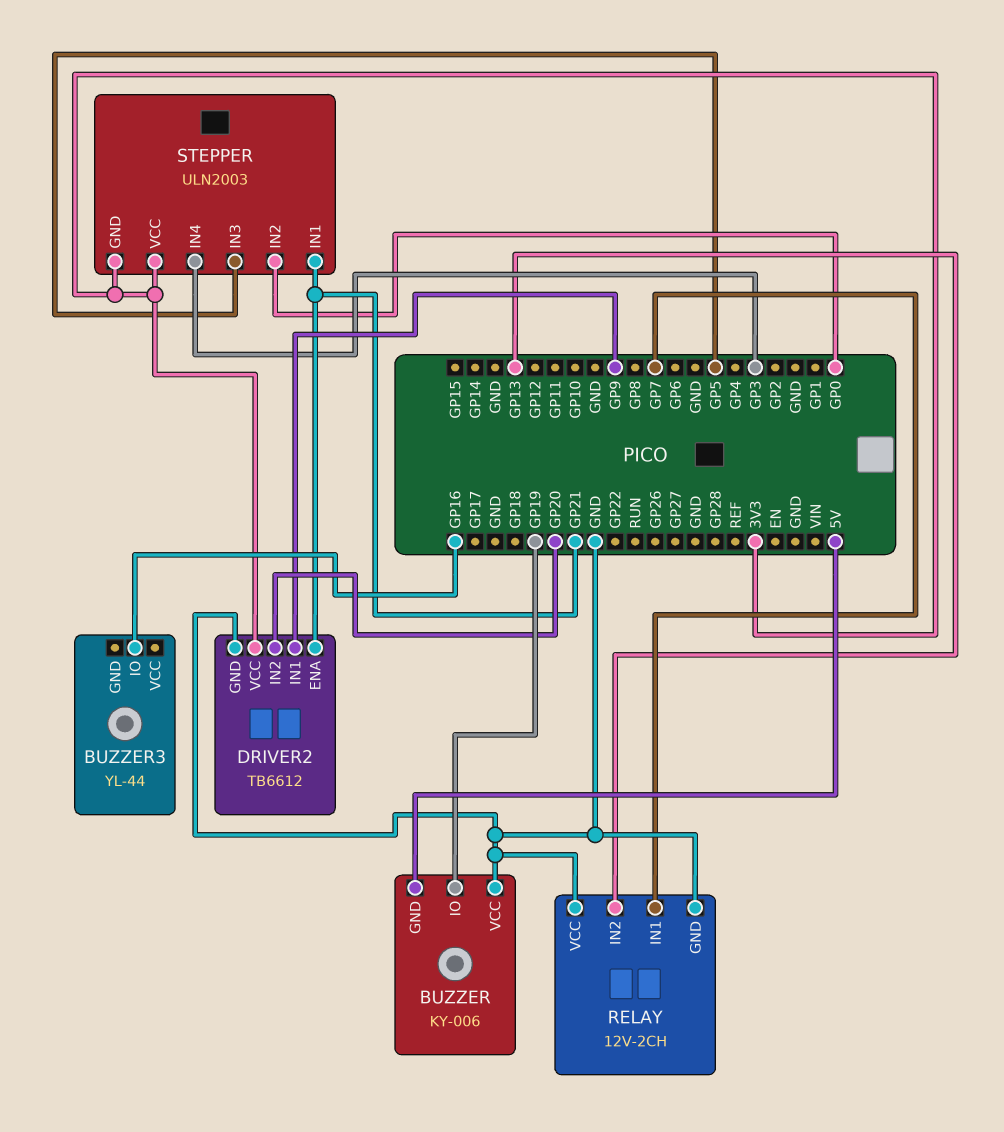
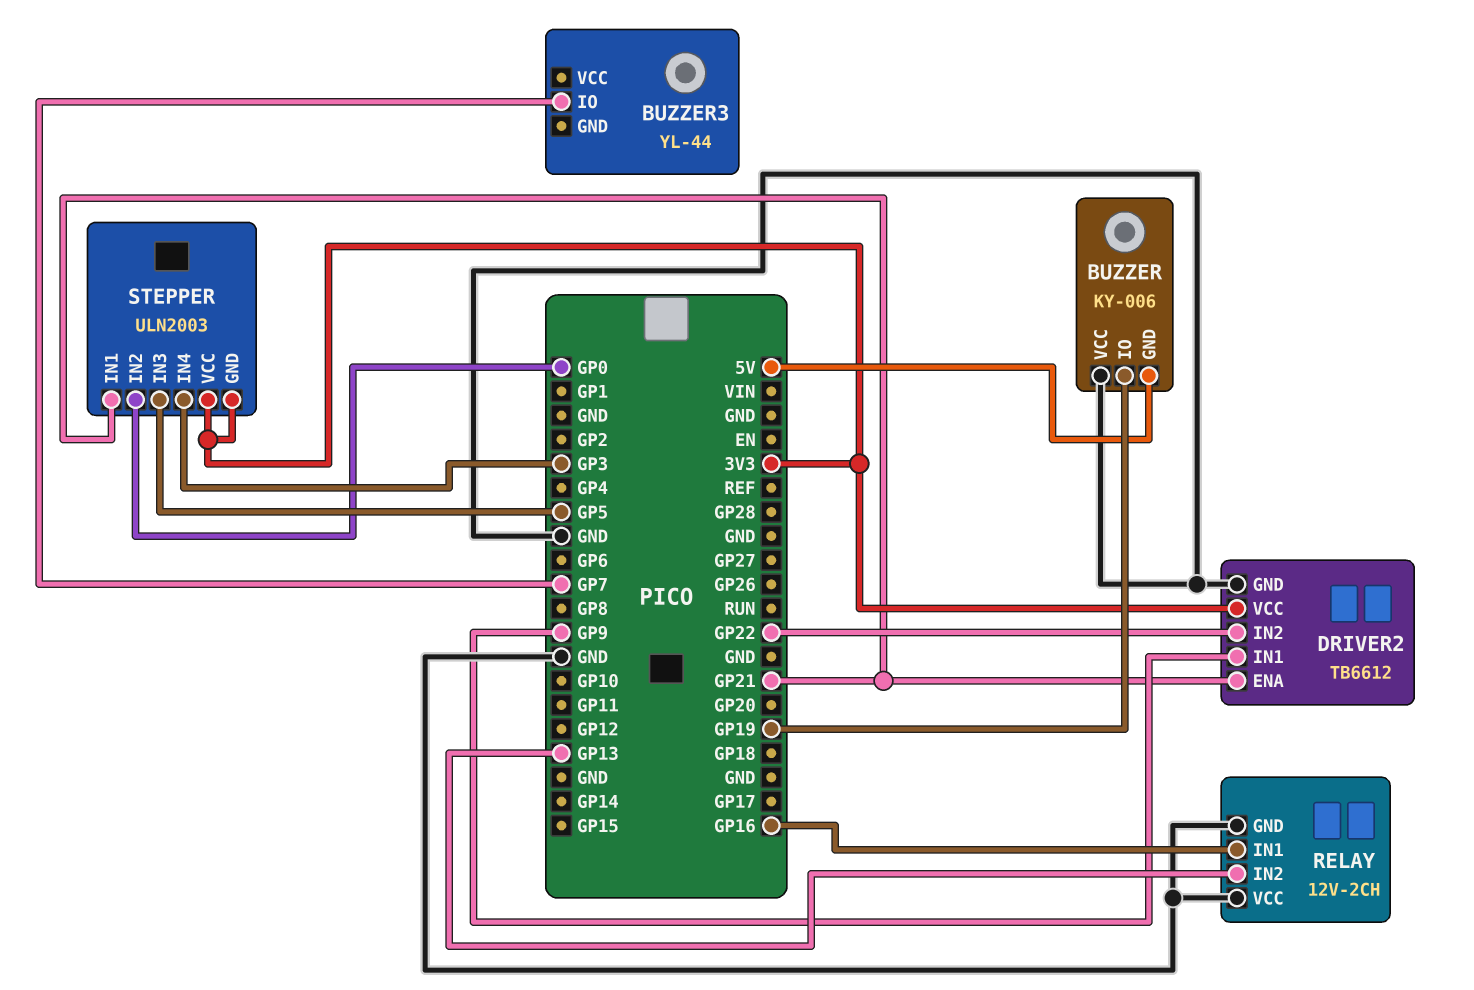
BUZZER3 pin IO: GP16 -> GP7
DRIVER2 pin IN2: GP20 -> GP22
RELAY pin IN1: GP7 -> GP16

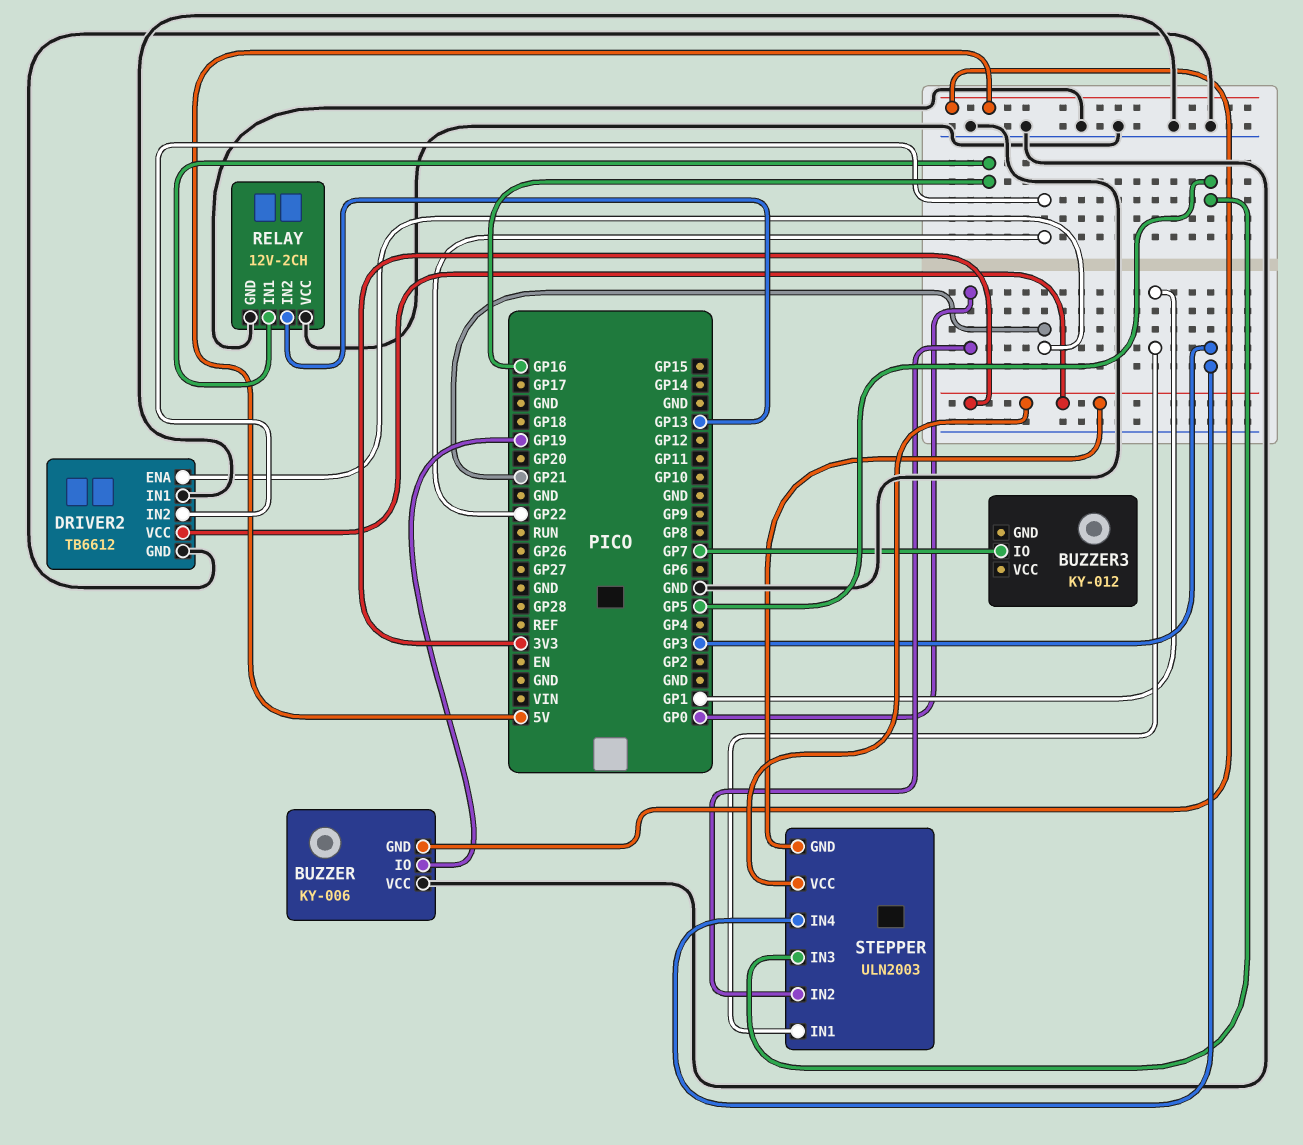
BUZZER3: YL-44 -> KY-012
DRIVER2 pin IN1: GP9 -> GND
STEPPER pin IN1: GP21 -> GP1

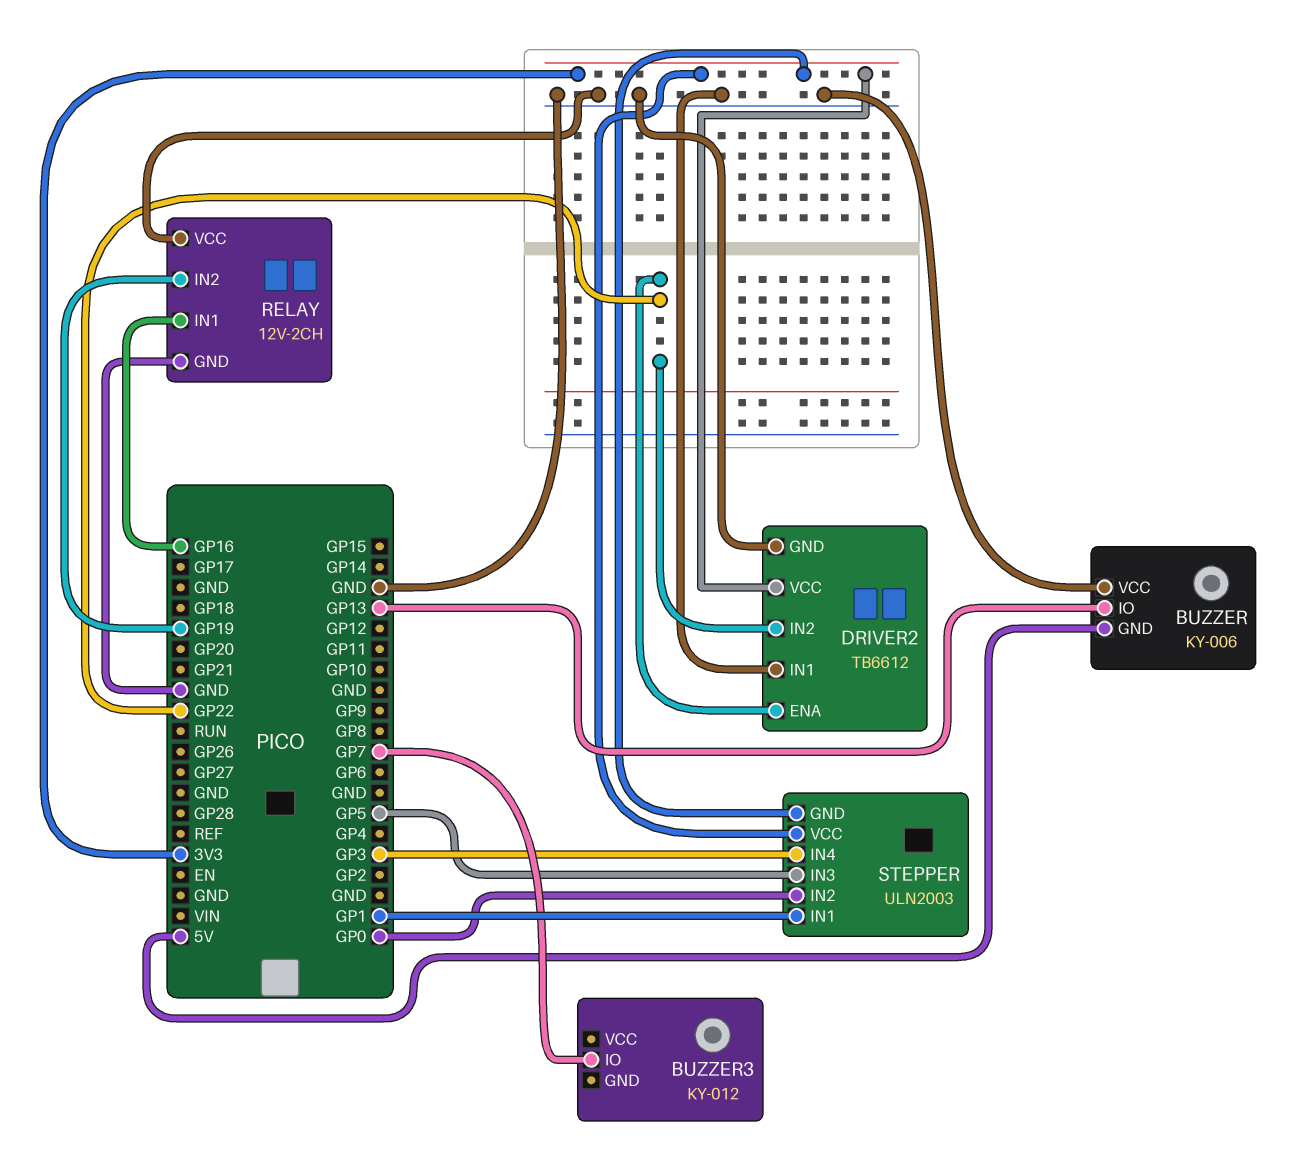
BUZZER pin IO: GP19 -> GP13
DRIVER2 pin ENA: GP21 -> GP22
RELAY pin IN2: GP13 -> GP19

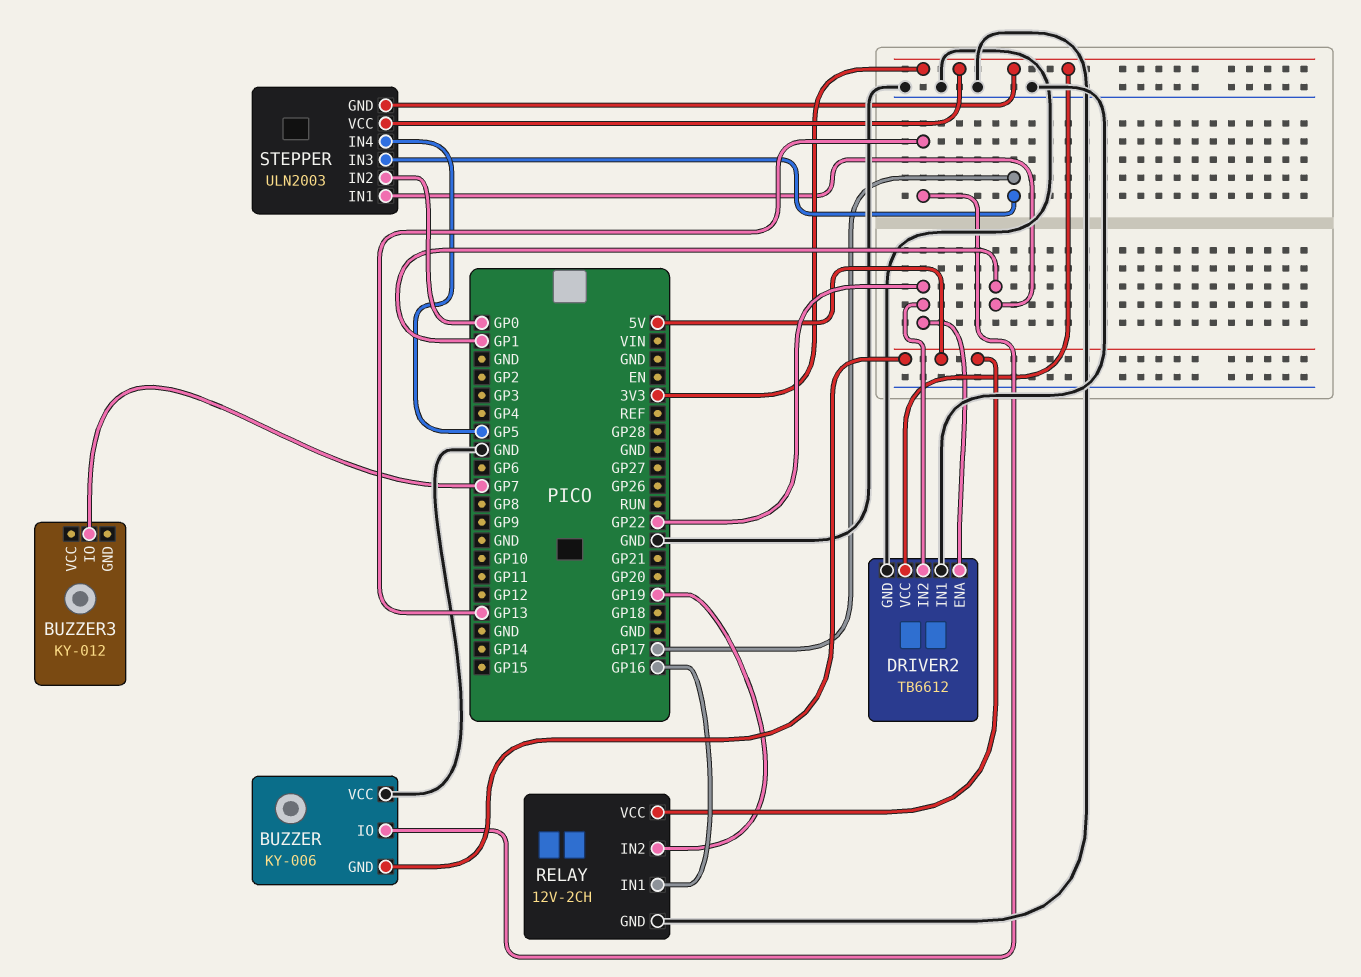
RELAY pin VCC: GND -> 5V
STEPPER pin IN3: GP5 -> GP17
STEPPER pin IN4: GP3 -> GP5

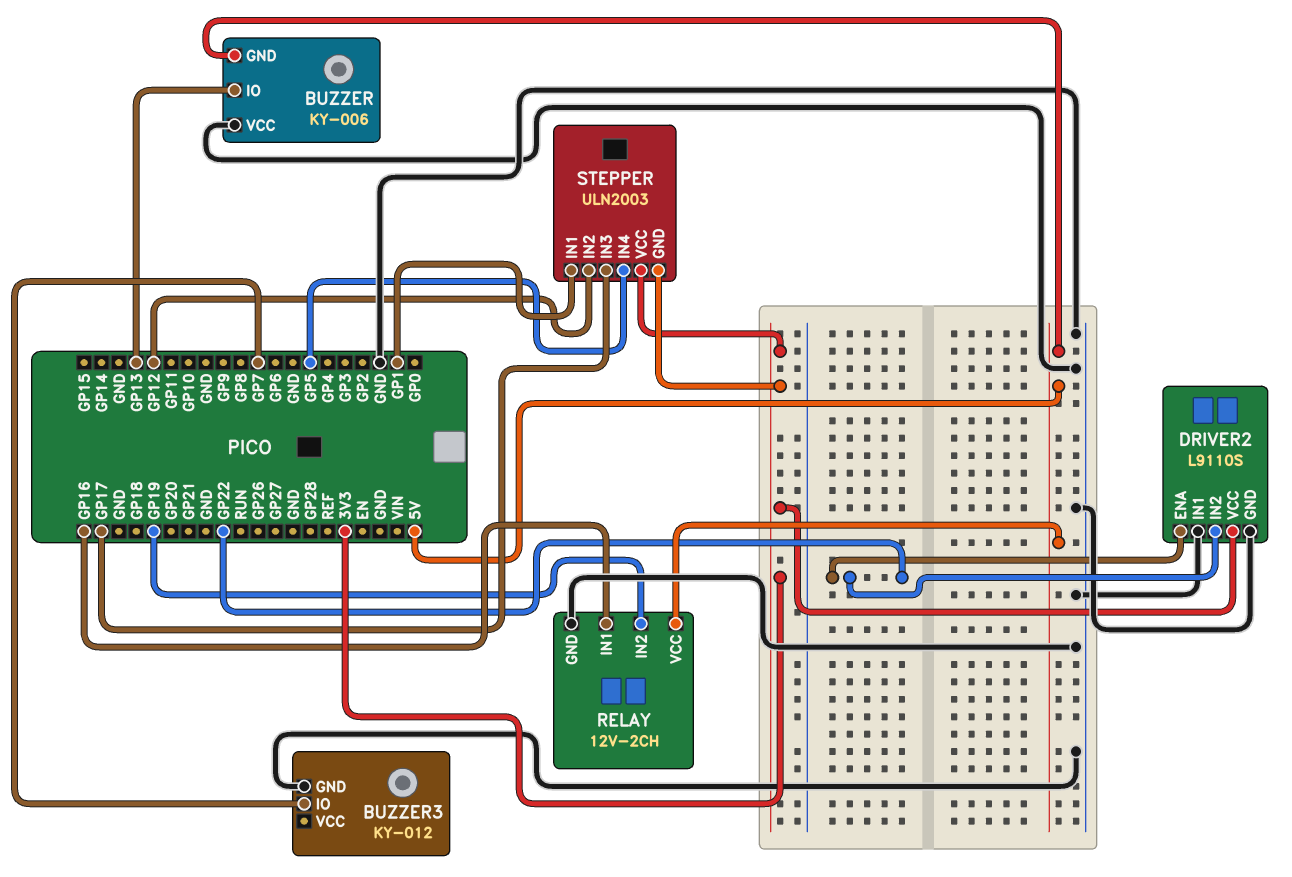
BUZZER3 pin GND: none -> GND
DRIVER2: TB6612 -> L9110S
STEPPER pin IN2: GP0 -> GP12

